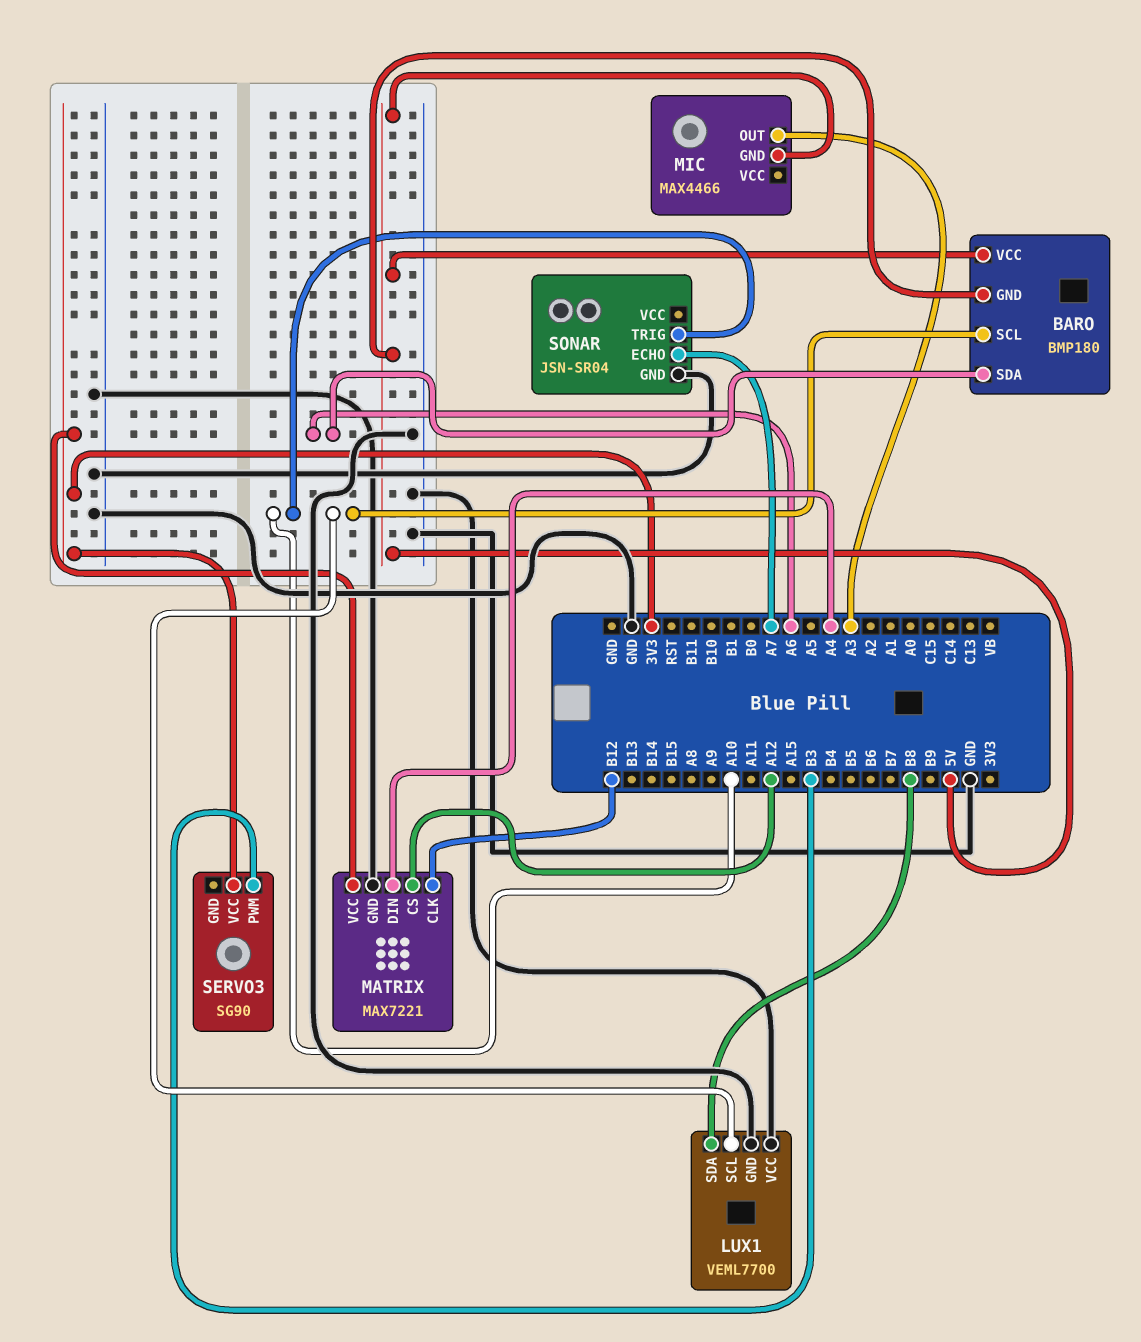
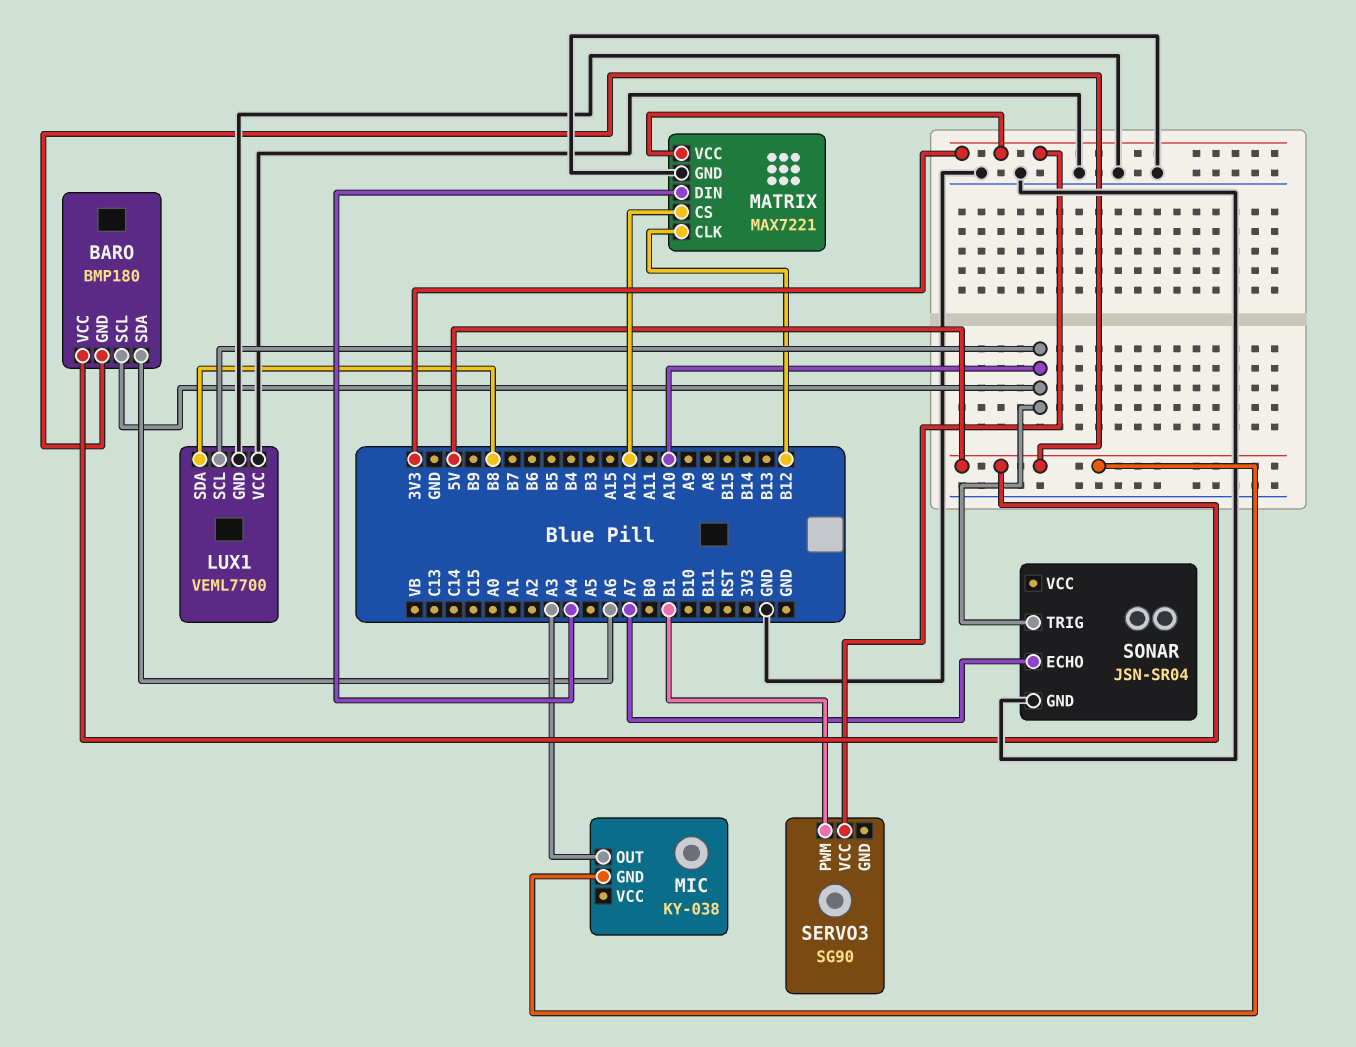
MIC: MAX4466 -> KY-038
SERVO3 pin PWM: B3 -> B1

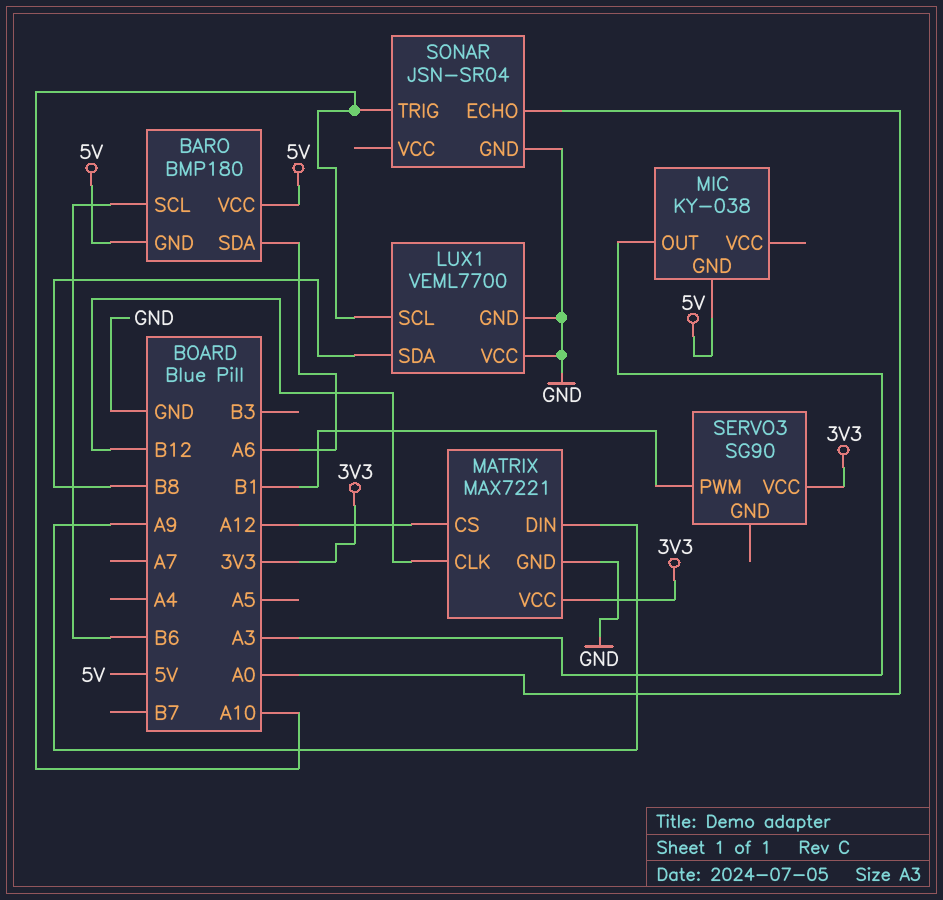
BARO pin SCL: A10 -> B6
MATRIX pin DIN: A4 -> A9
SONAR pin ECHO: A7 -> A0

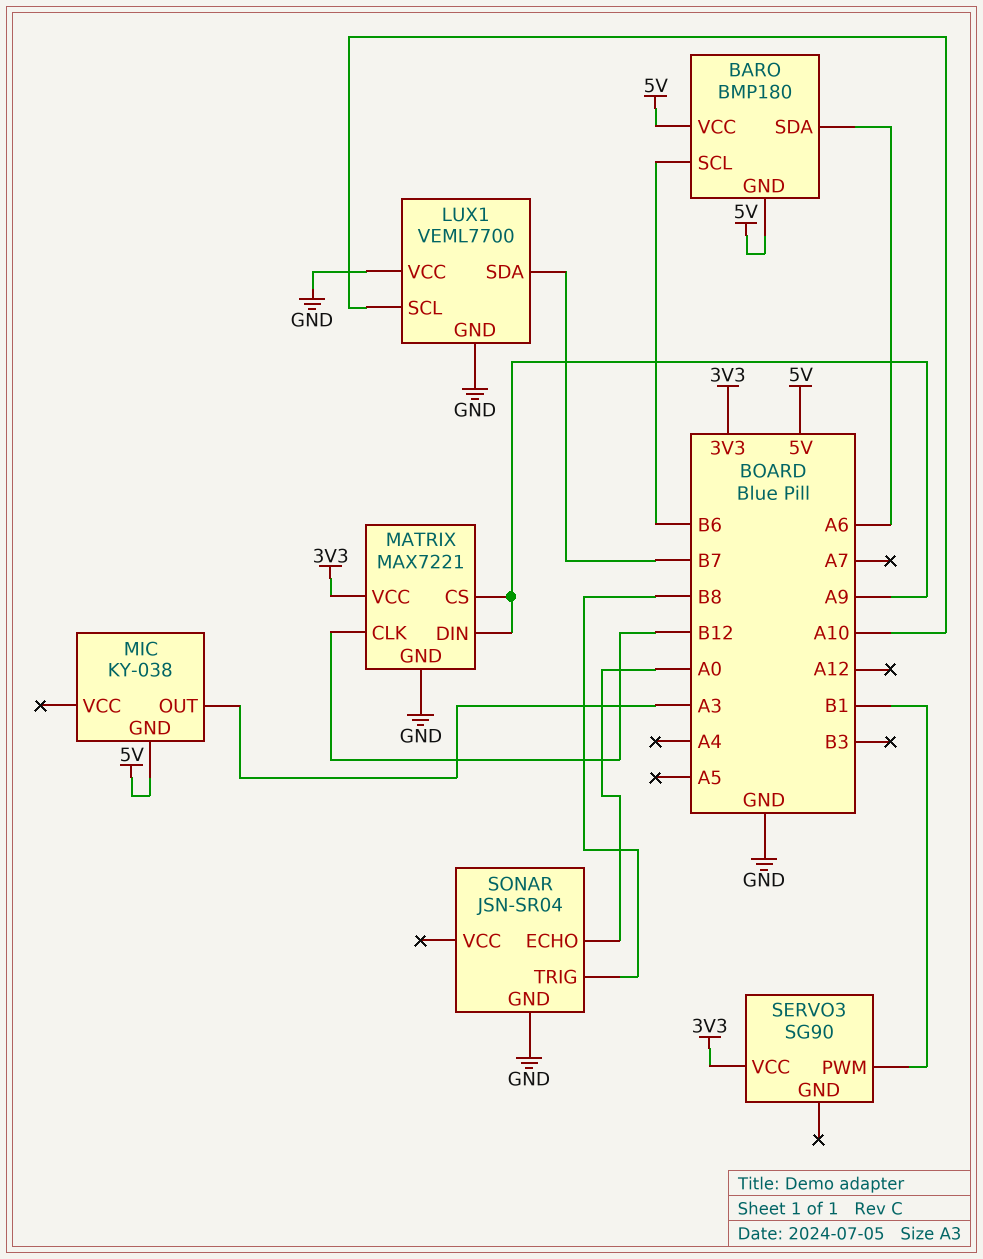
LUX1 pin SDA: B8 -> B7
MATRIX pin CS: A12 -> A9
SONAR pin TRIG: A10 -> B8

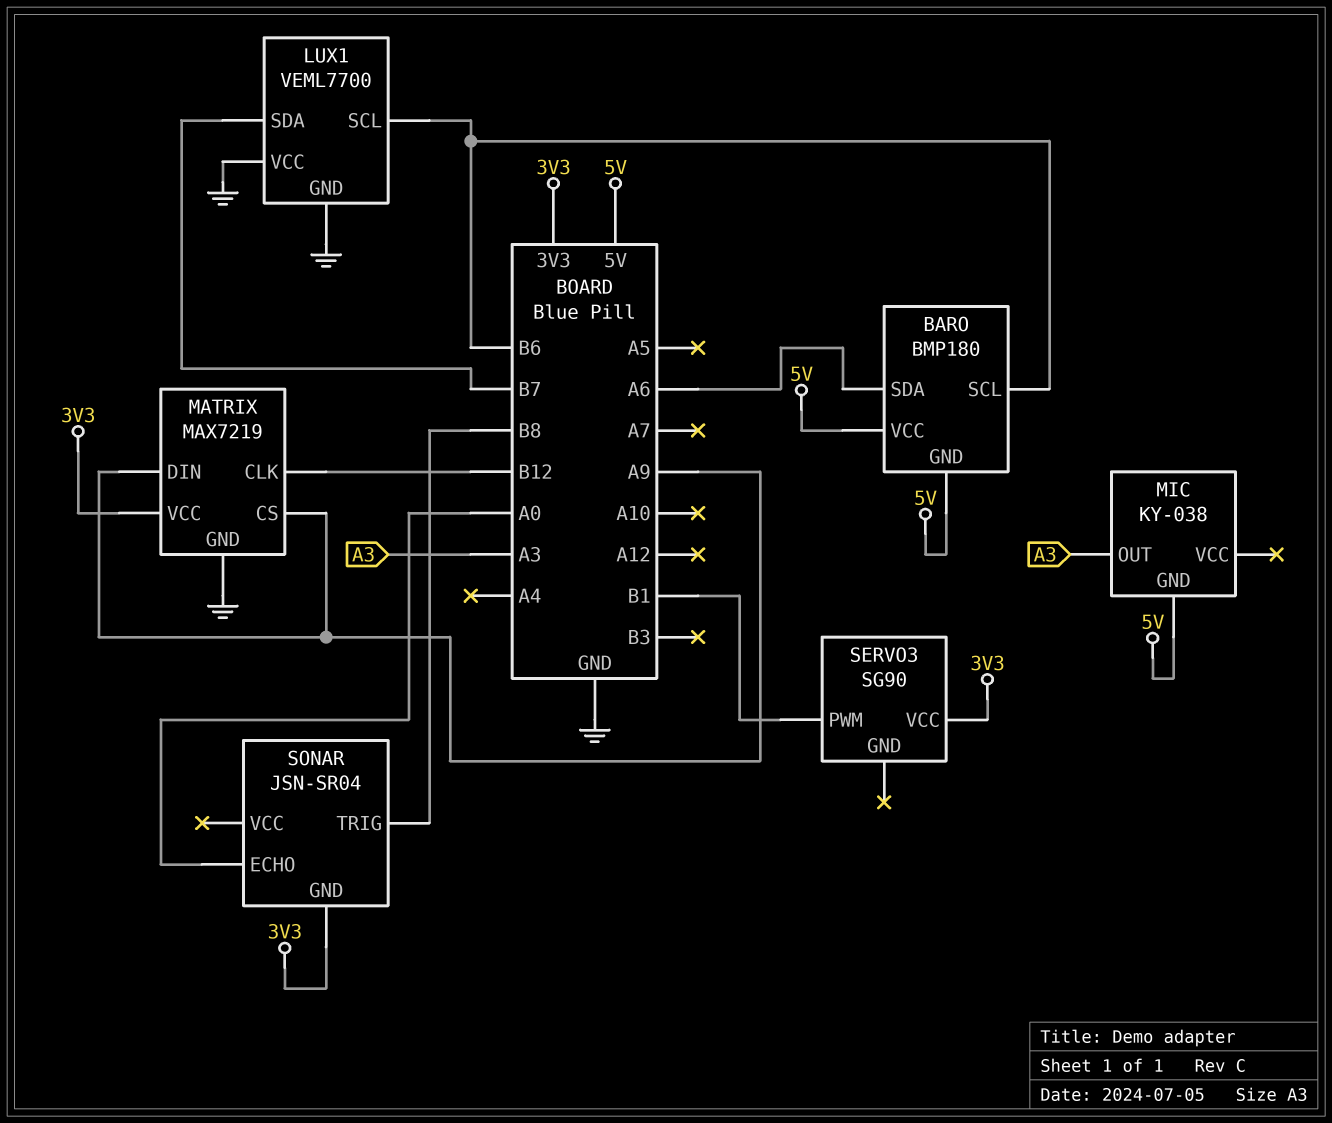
LUX1 pin SCL: A10 -> B6
MATRIX: MAX7221 -> MAX7219
SONAR pin GND: GND -> 3V3

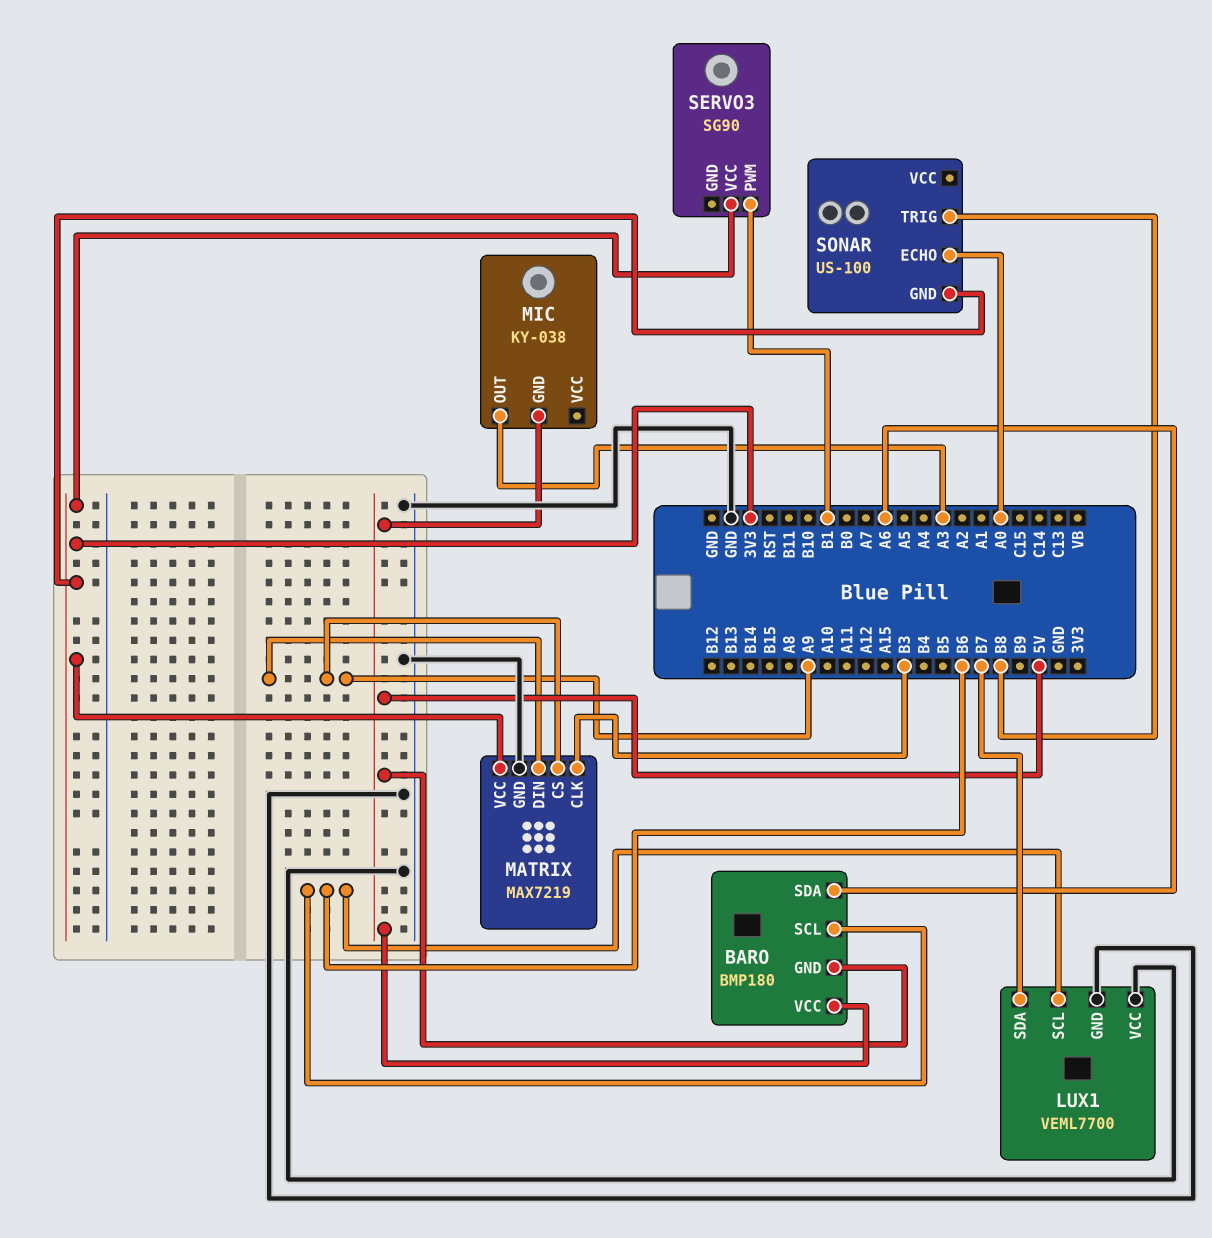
MATRIX pin CLK: B12 -> B3
SONAR: JSN-SR04 -> US-100

